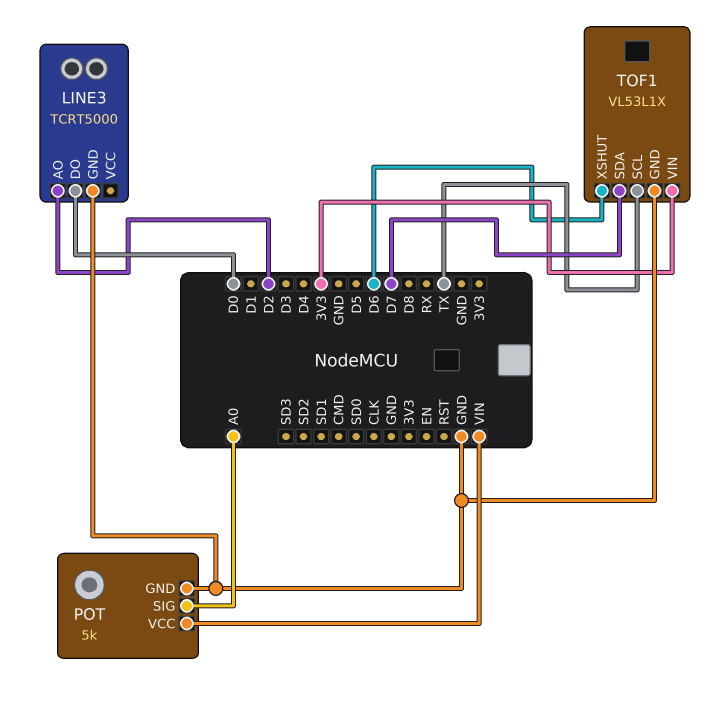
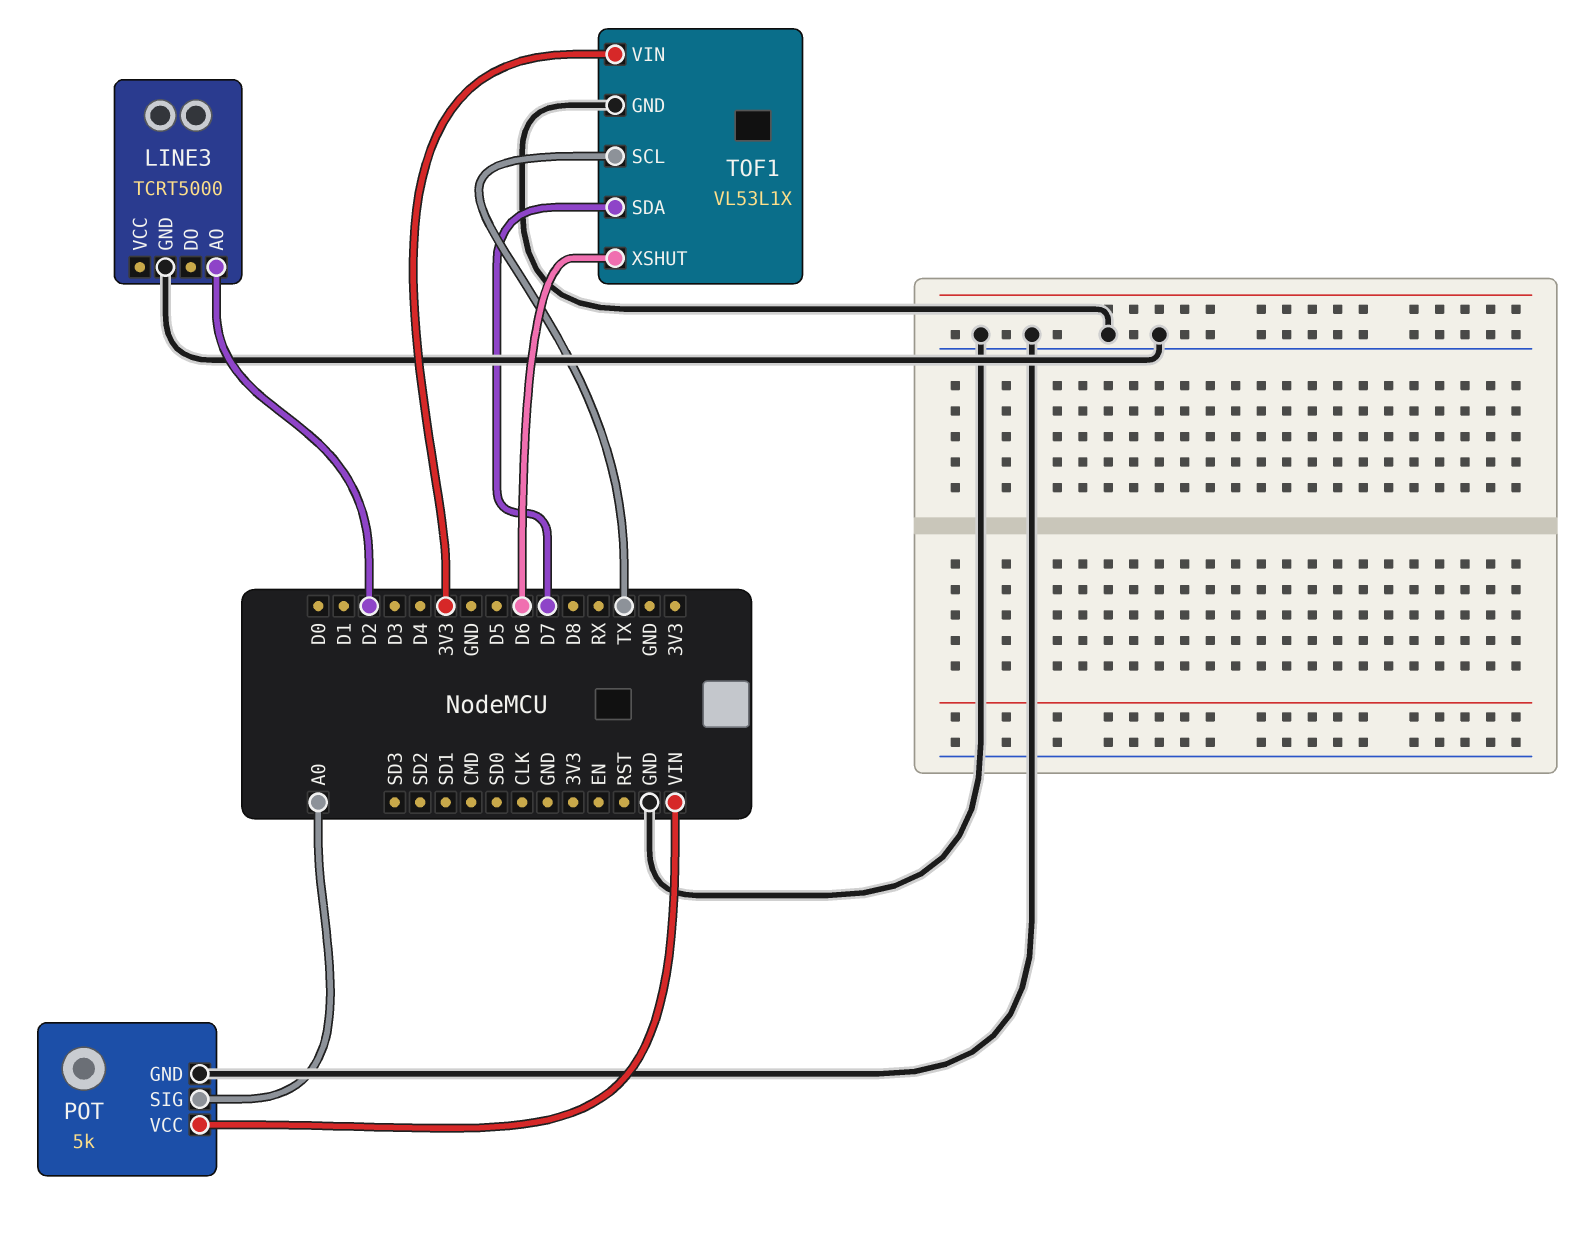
LINE3 pin DO: D0 -> none

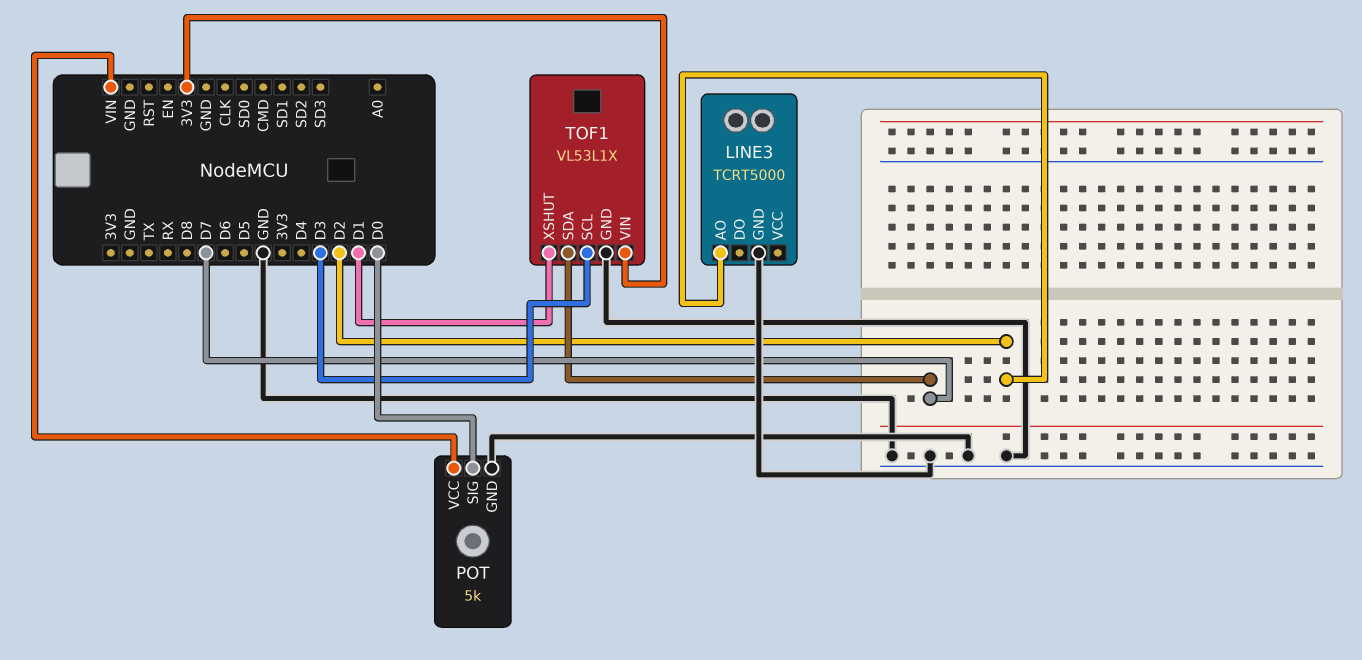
POT pin SIG: A0 -> D0
TOF1 pin SCL: TX -> D3
TOF1 pin XSHUT: D6 -> D1

